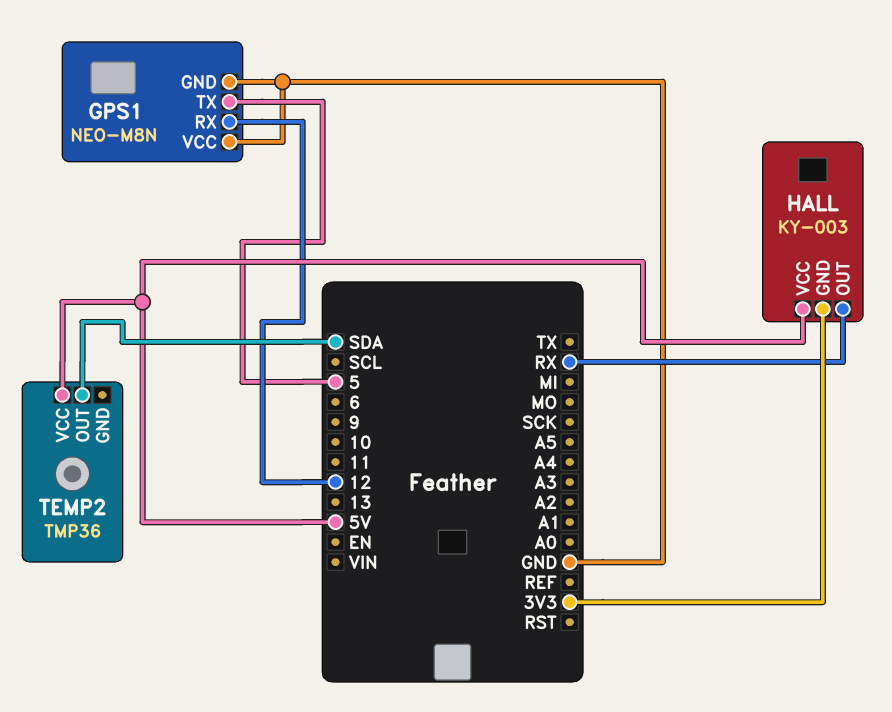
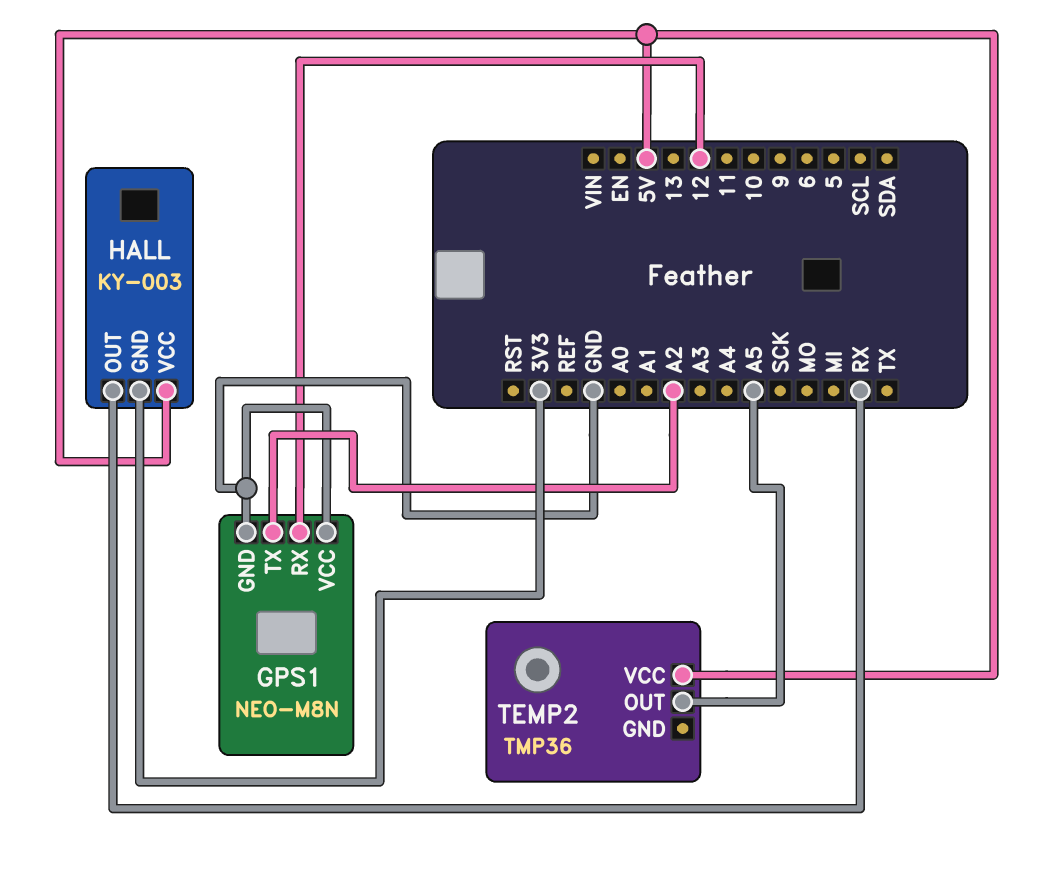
GPS1 pin TX: 5 -> A2
TEMP2 pin OUT: SDA -> A5

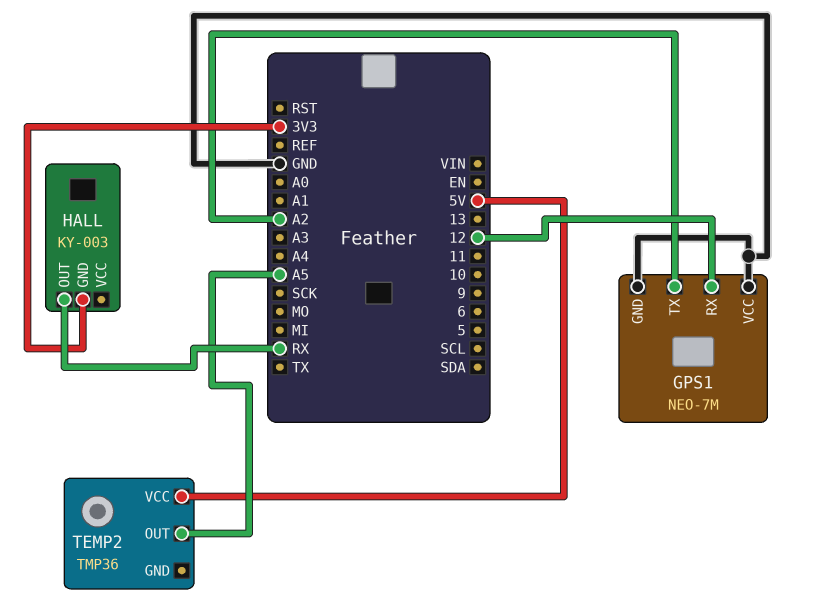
GPS1: NEO-M8N -> NEO-7M
HALL pin VCC: 5V -> none

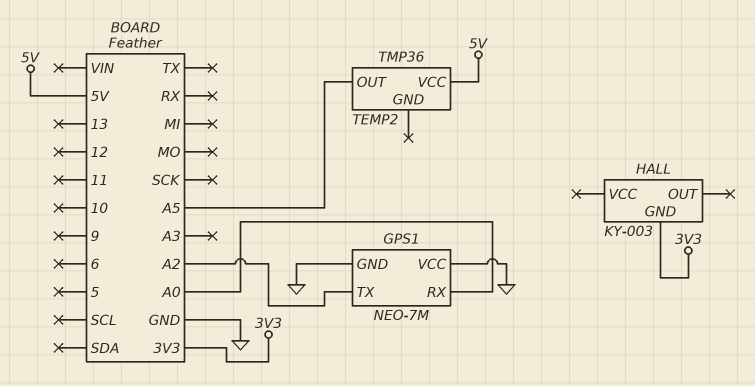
GPS1 pin RX: 12 -> A0
HALL pin OUT: RX -> none

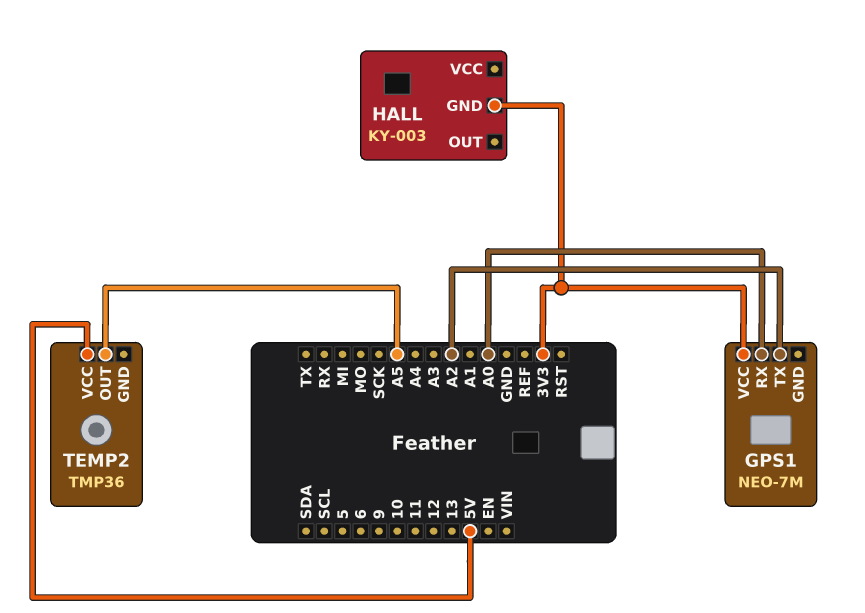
GPS1 pin GND: GND -> none
GPS1 pin VCC: GND -> 3V3

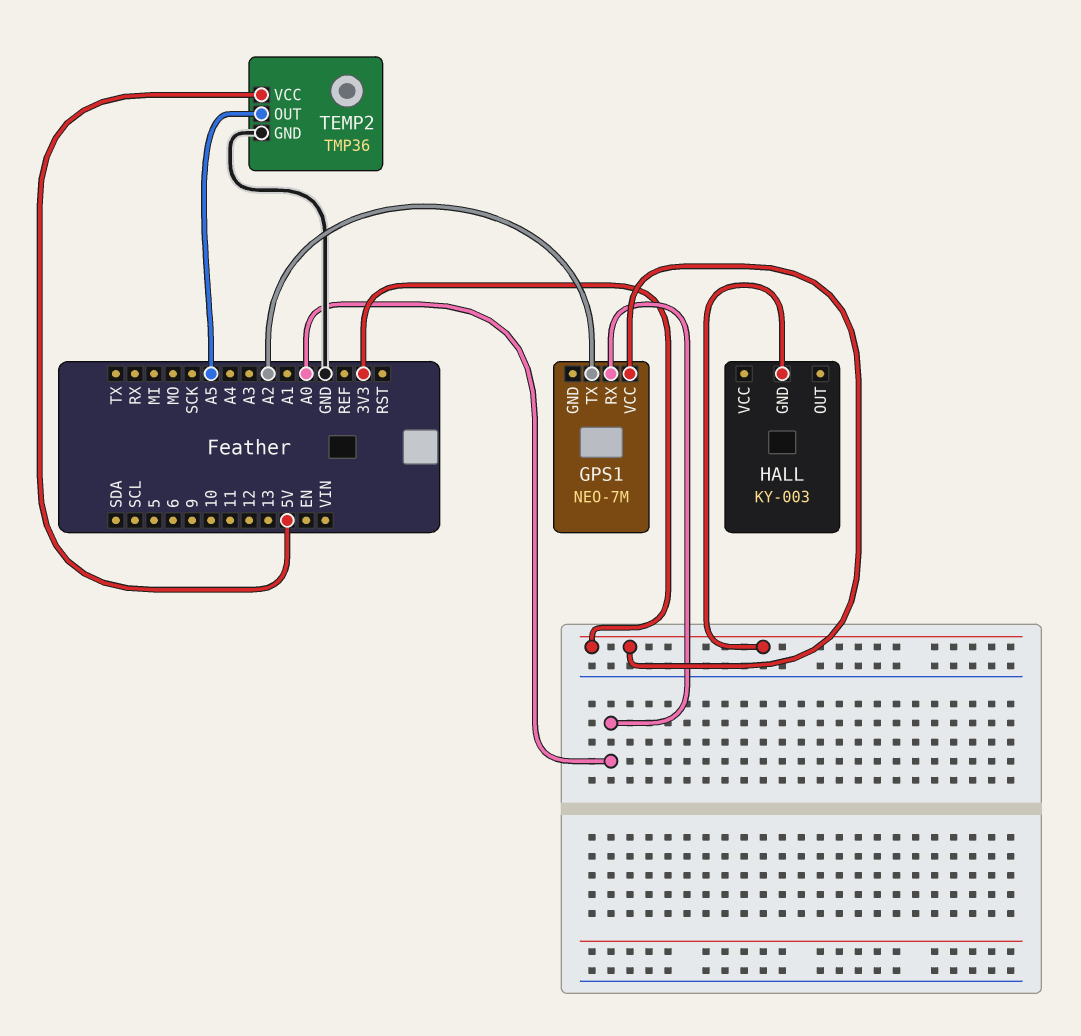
TEMP2 pin GND: none -> GND

